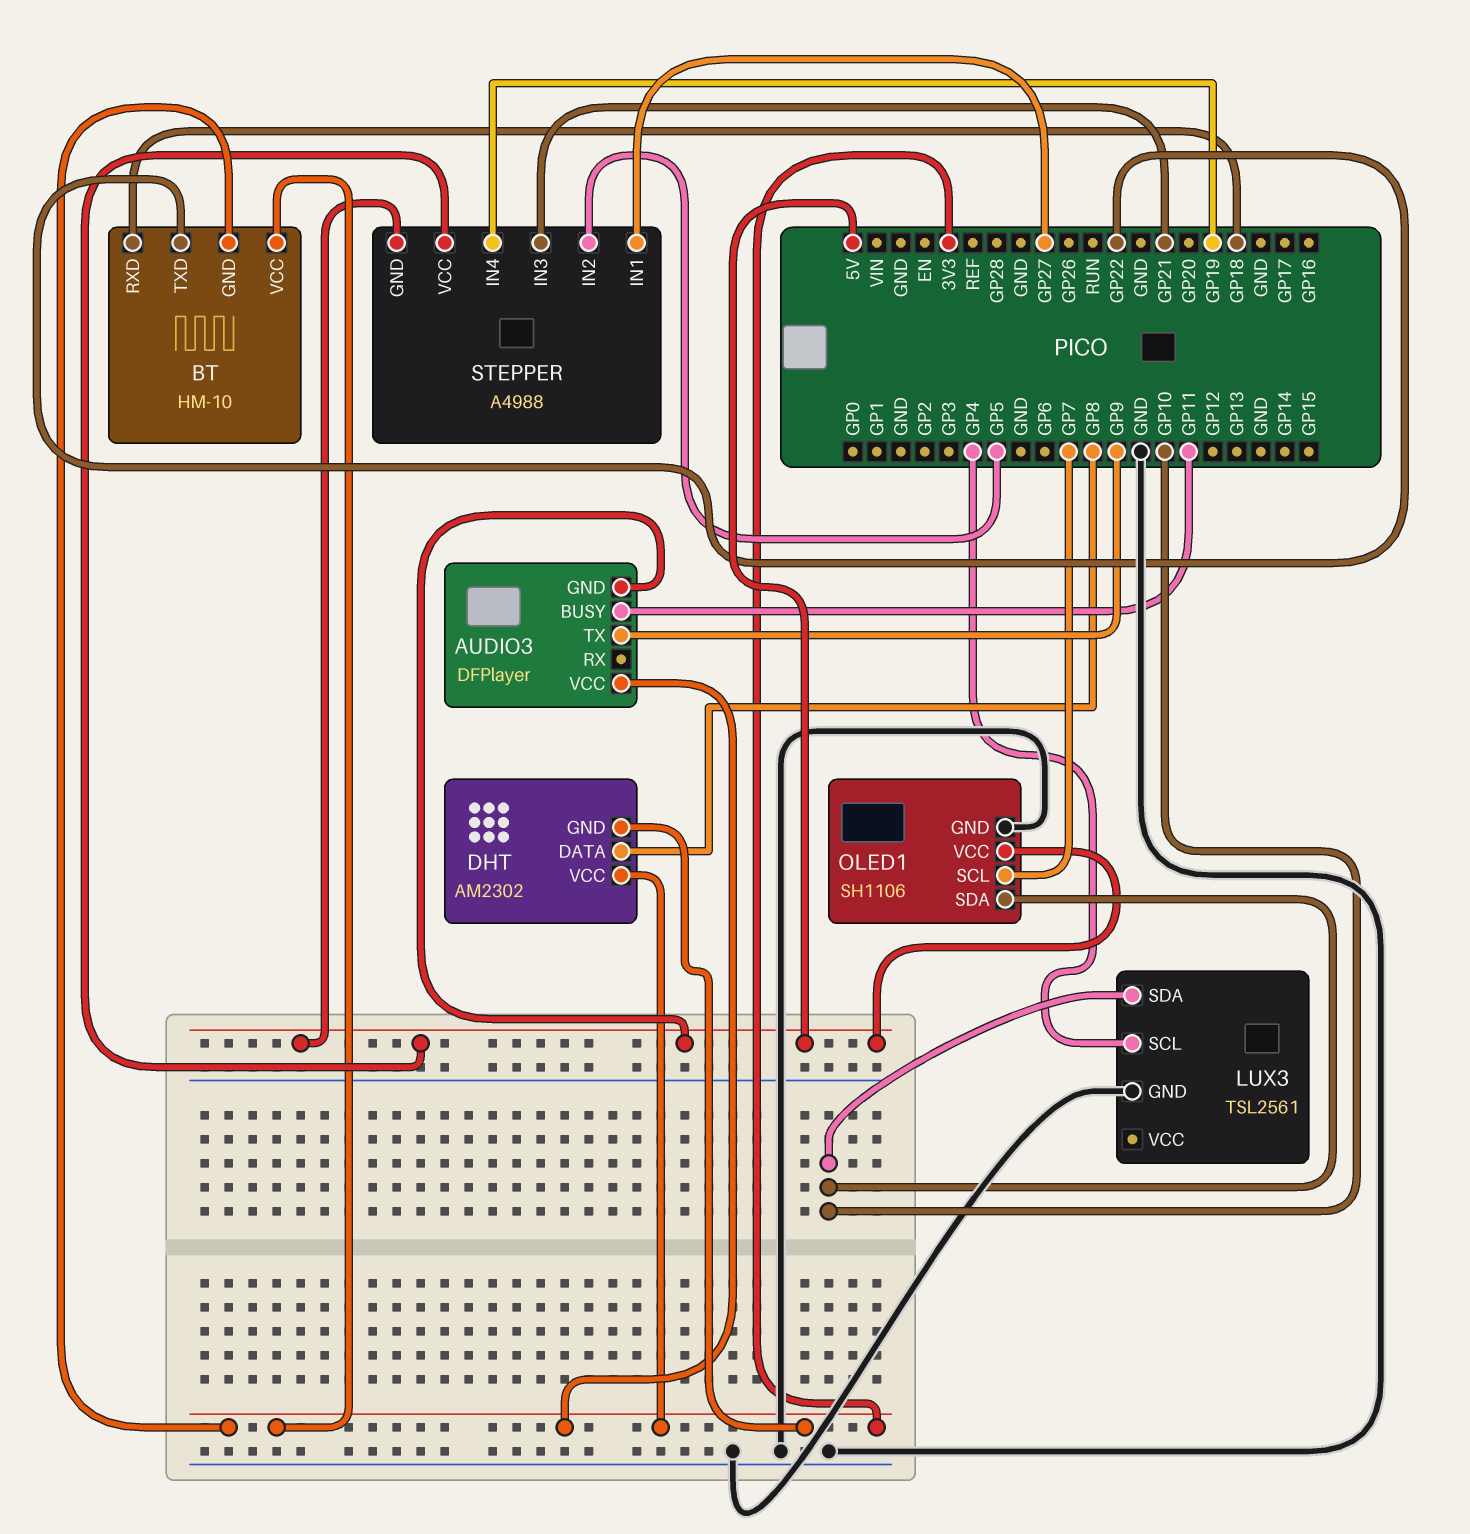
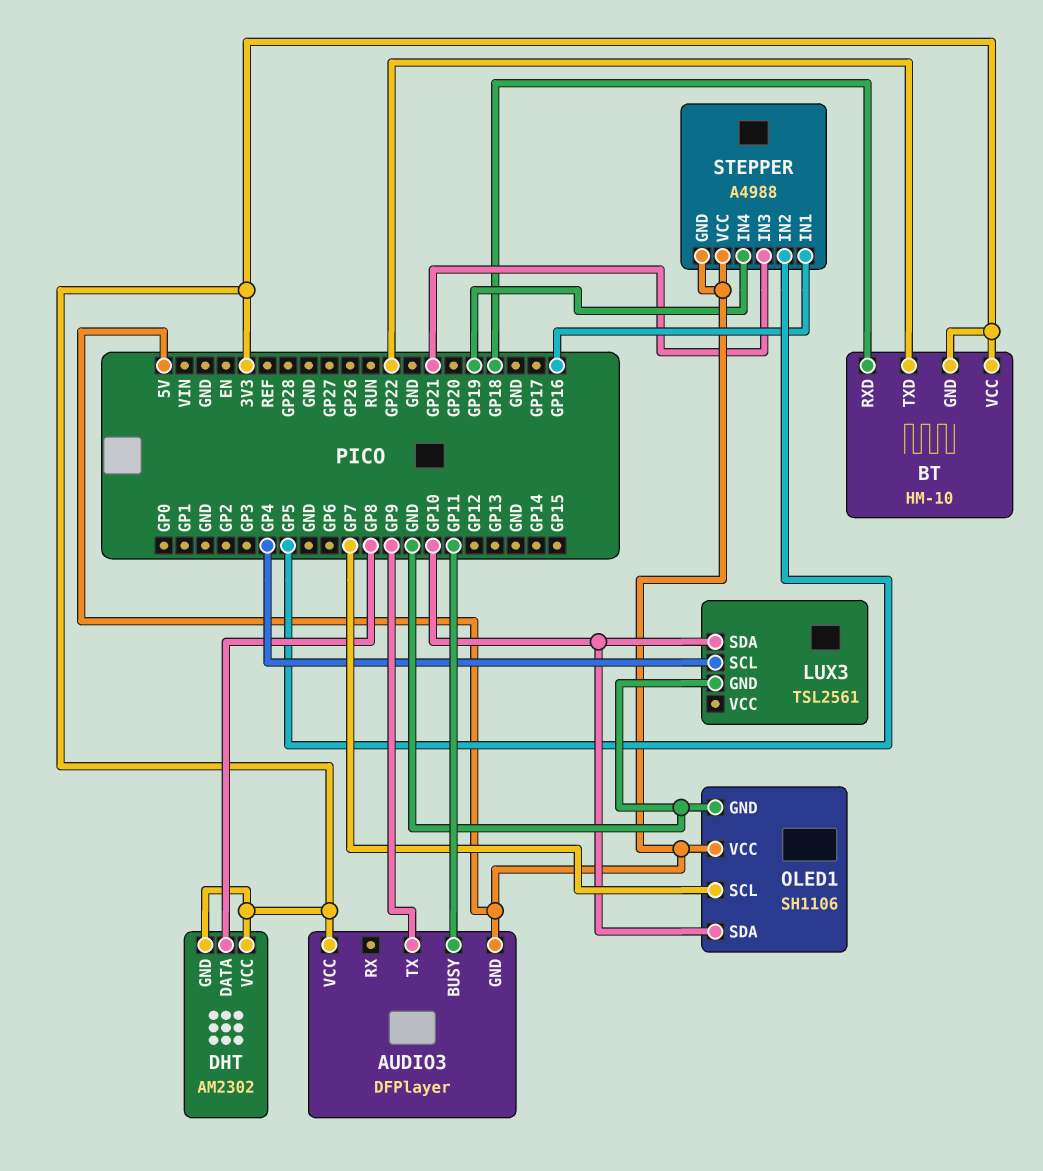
STEPPER pin IN1: GP27 -> GP16

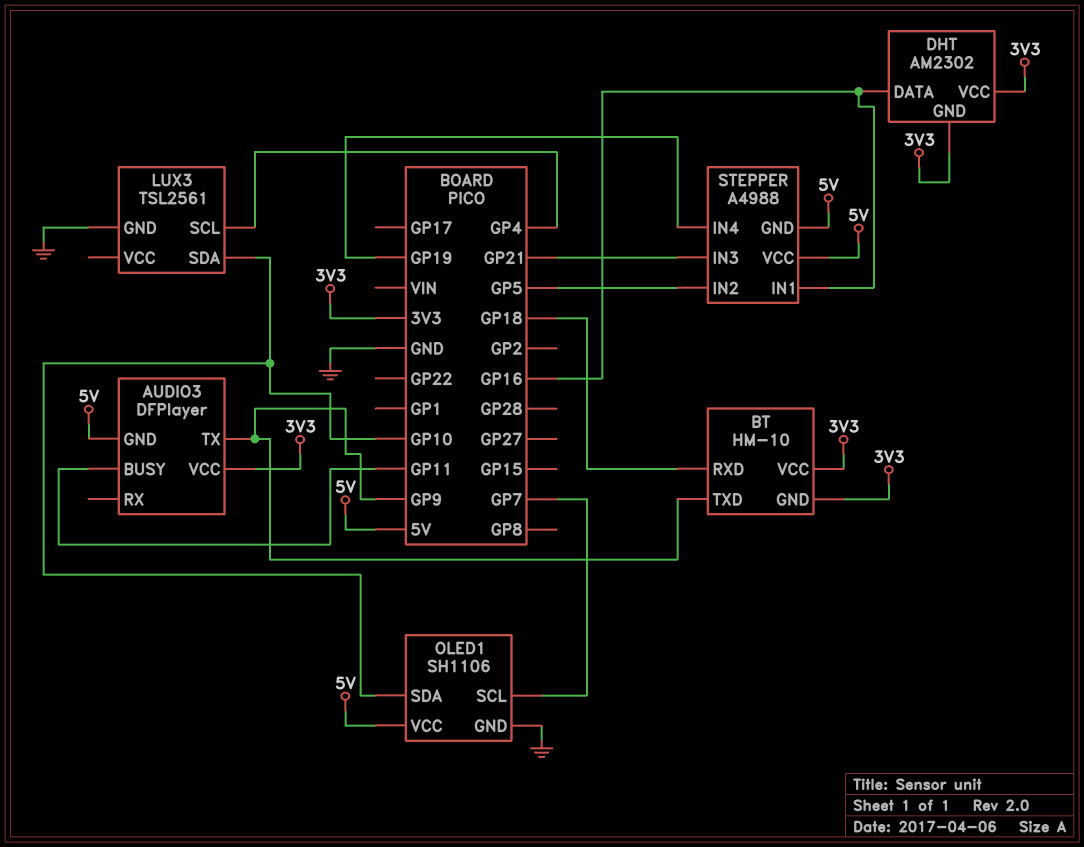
BT pin TXD: GP22 -> GP9
DHT pin DATA: GP8 -> GP16

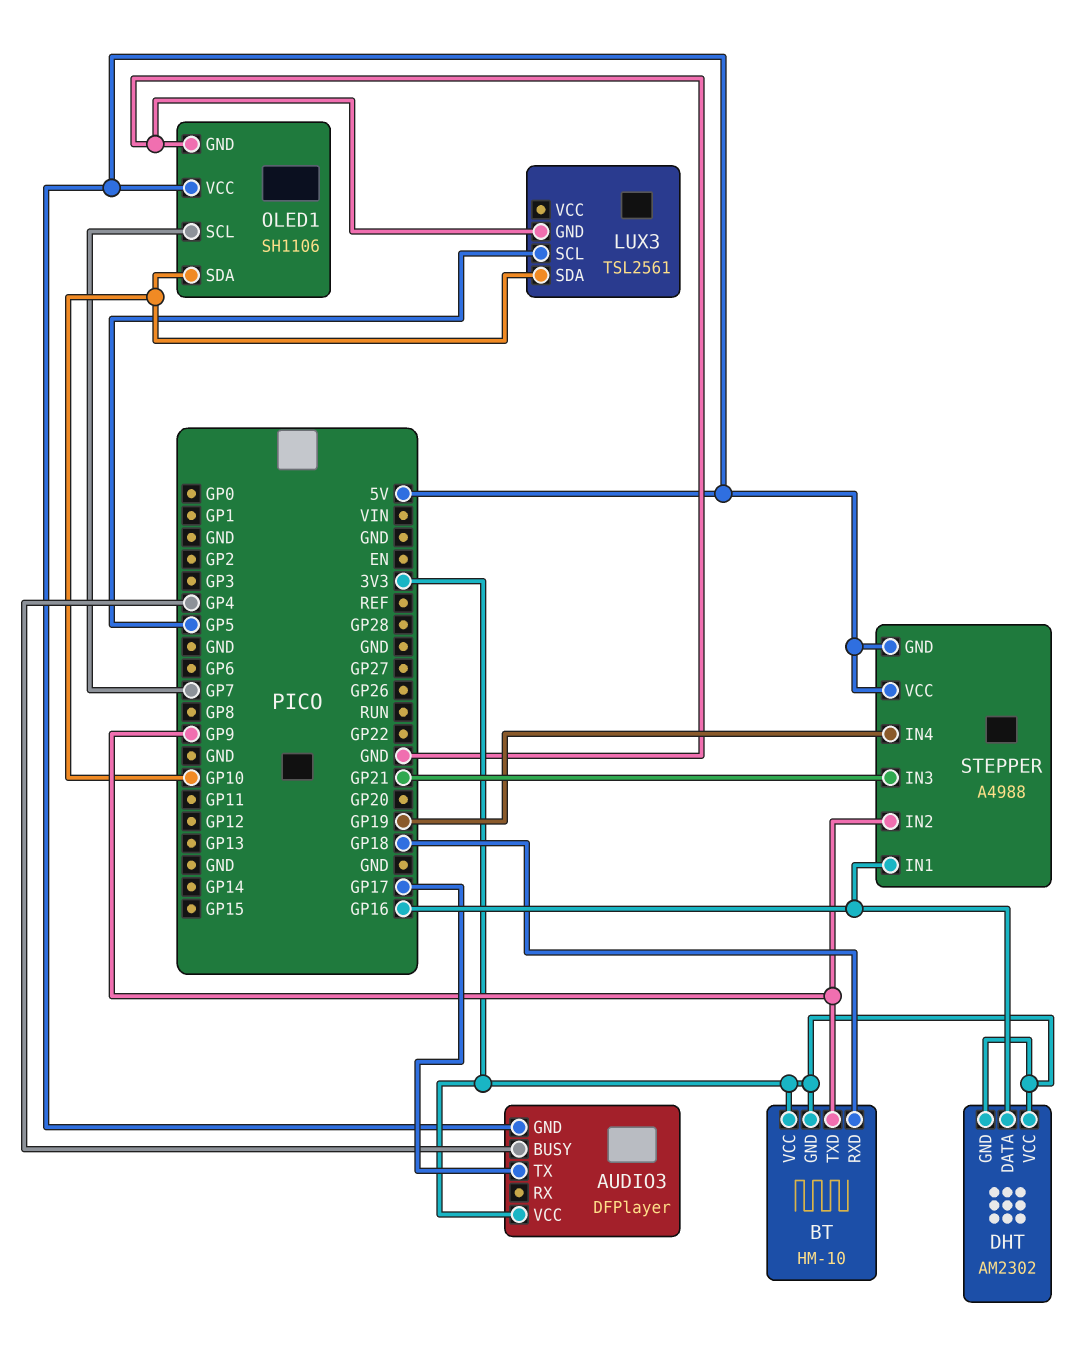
AUDIO3 pin BUSY: GP11 -> GP4
AUDIO3 pin TX: GP9 -> GP17
LUX3 pin SCL: GP4 -> GP5
STEPPER pin IN2: GP5 -> GP9

